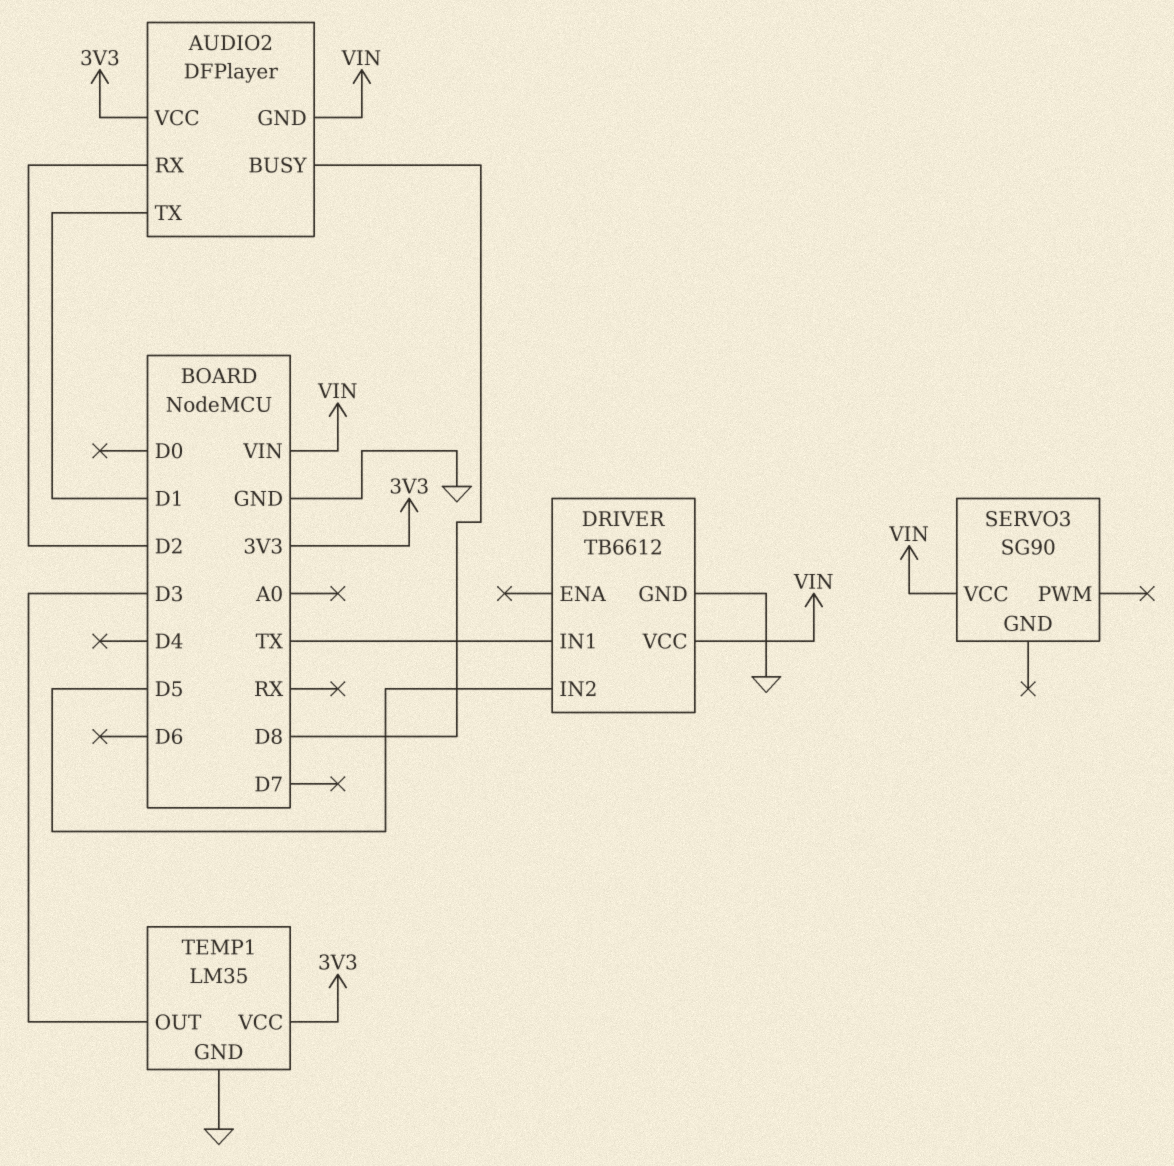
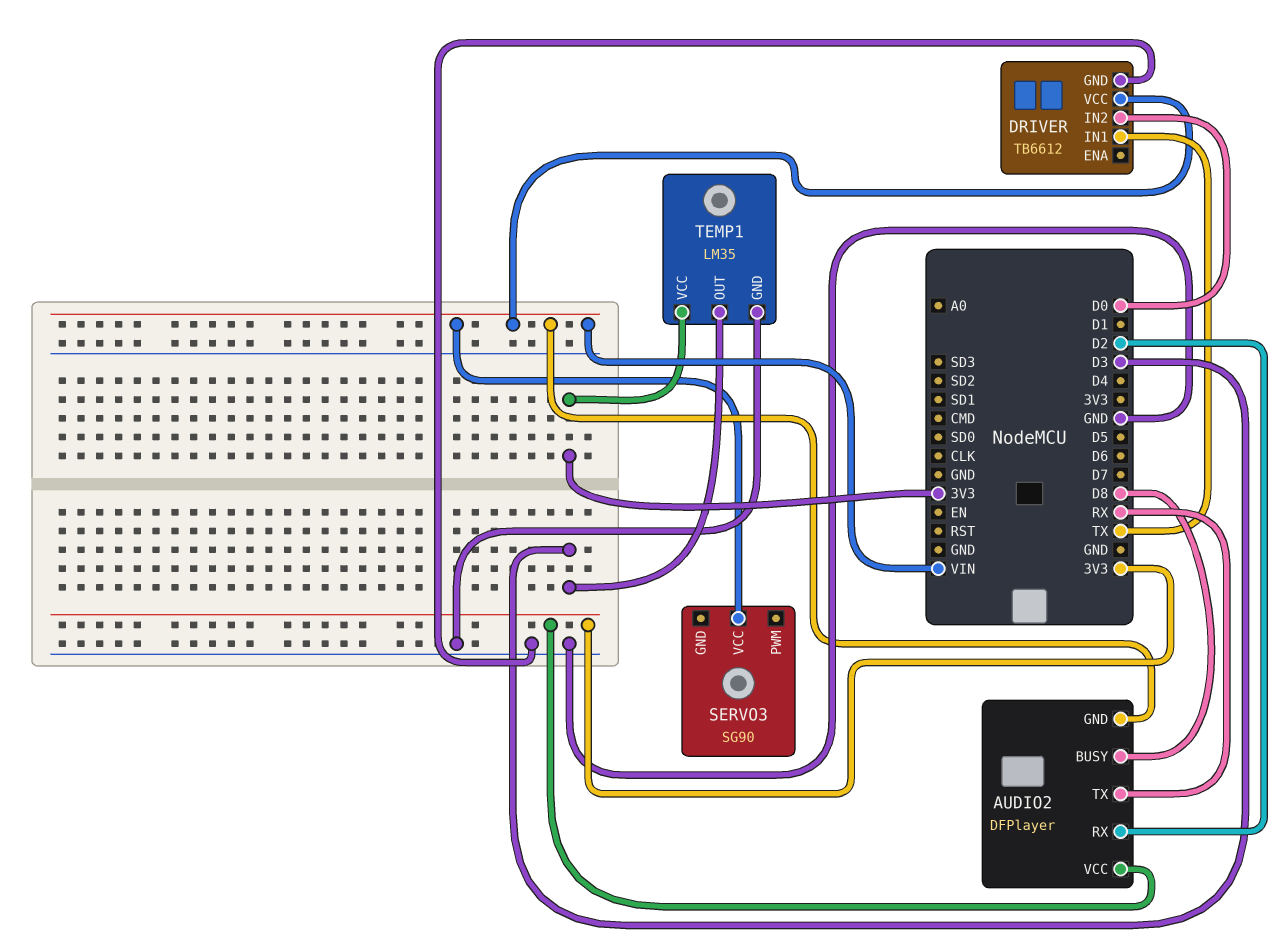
AUDIO2 pin TX: D1 -> RX
DRIVER pin IN2: D5 -> D0

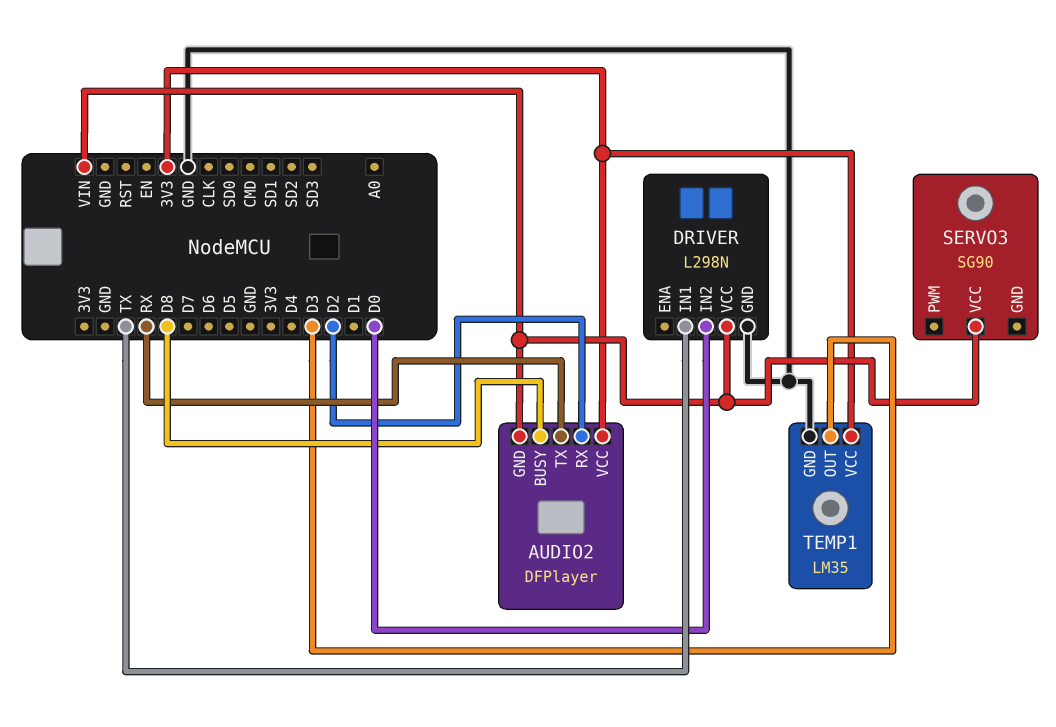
DRIVER: TB6612 -> L298N

